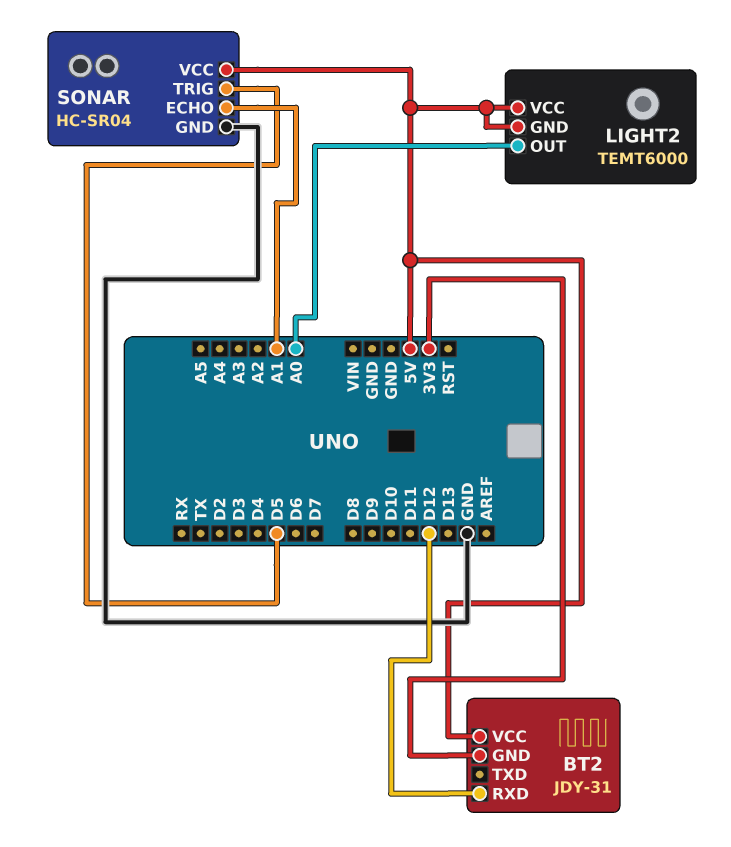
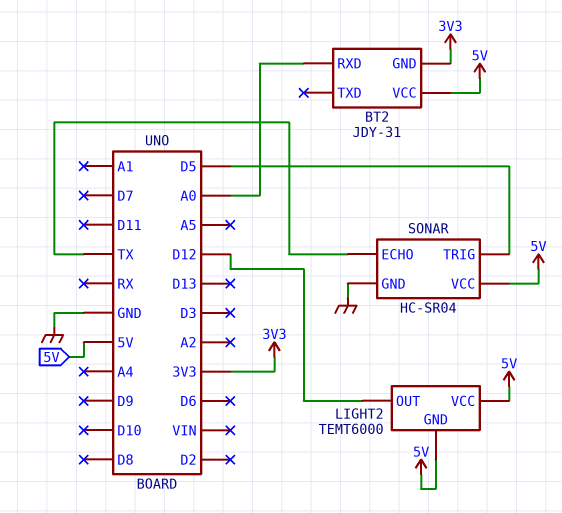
BT2 pin RXD: D12 -> A0
LIGHT2 pin OUT: A0 -> D12
SONAR pin ECHO: A1 -> TX

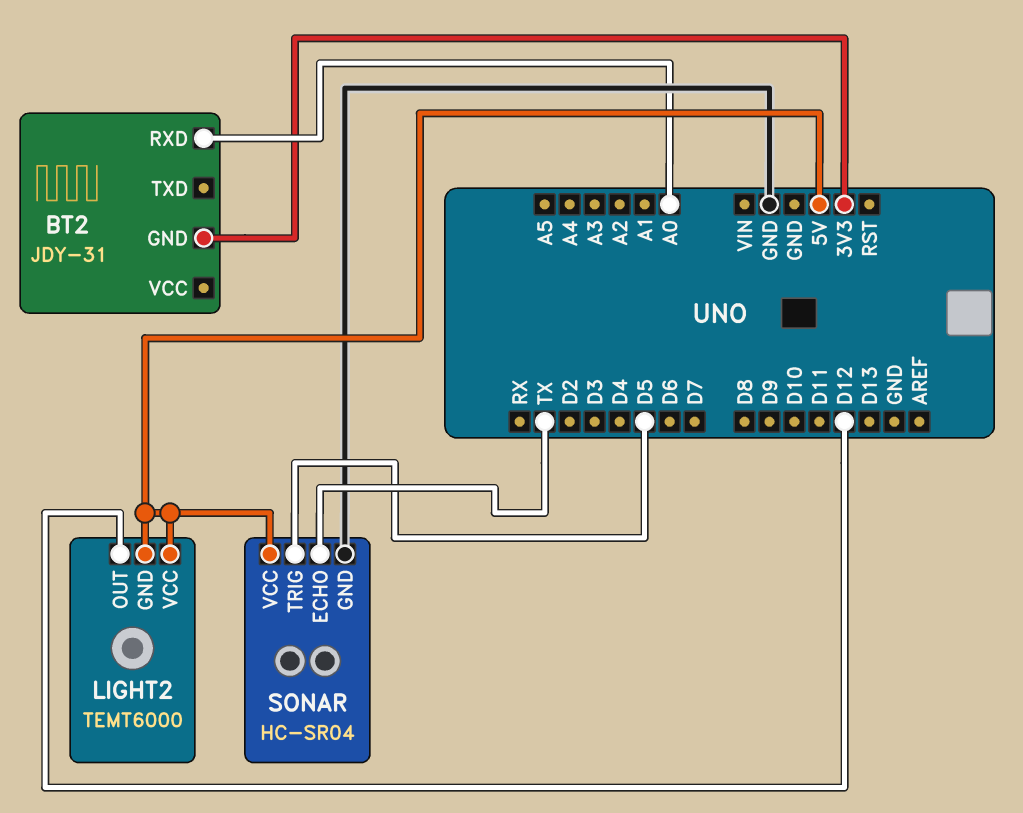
BT2 pin VCC: 5V -> none

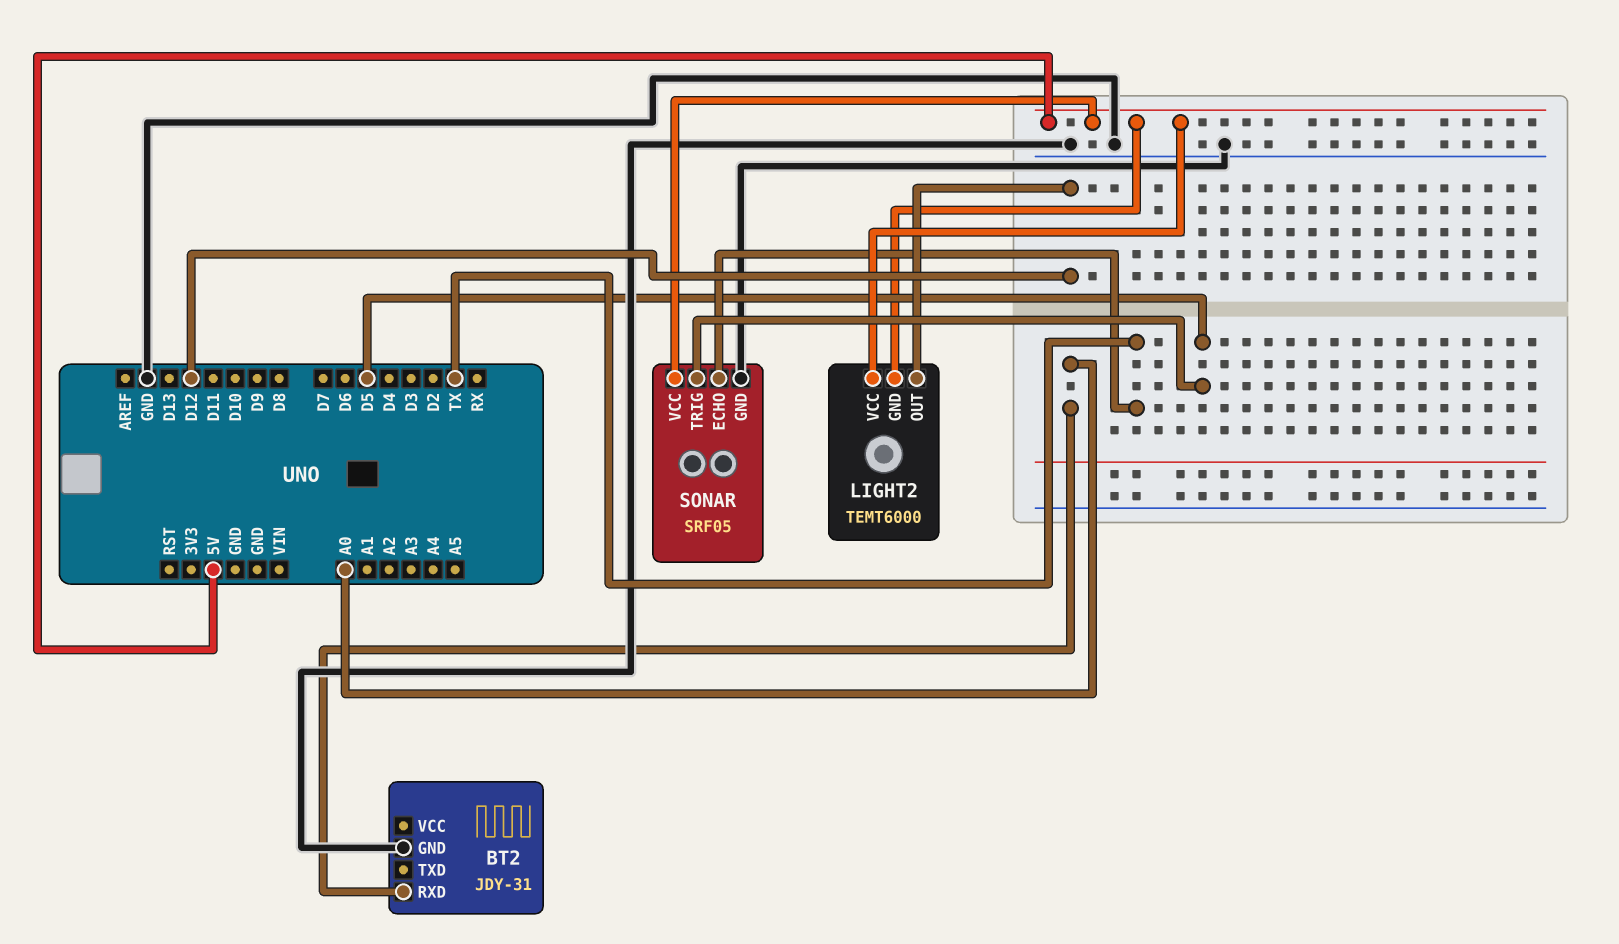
BT2 pin GND: 3V3 -> GND
SONAR: HC-SR04 -> SRF05

